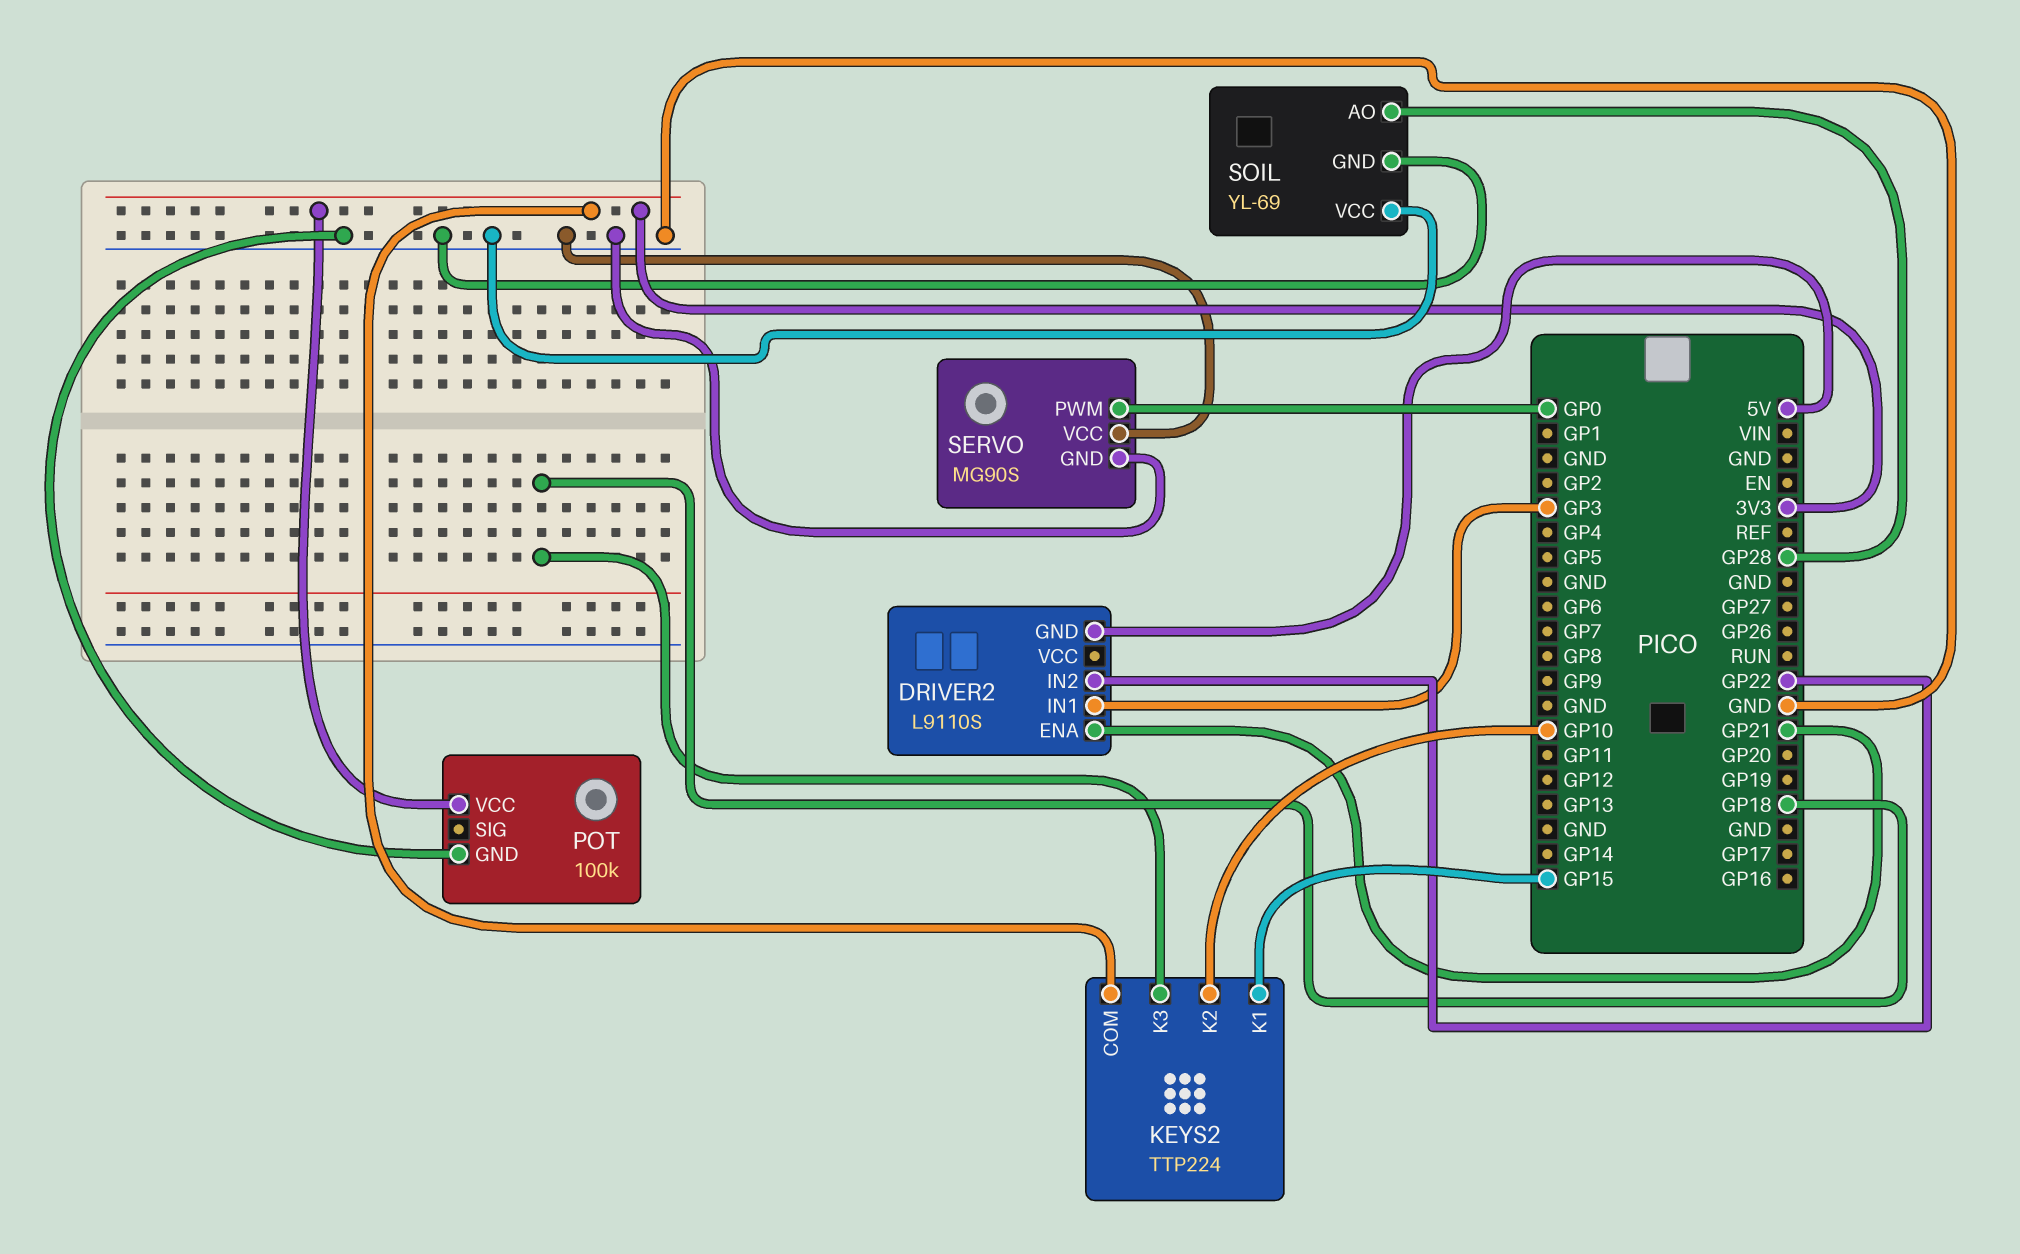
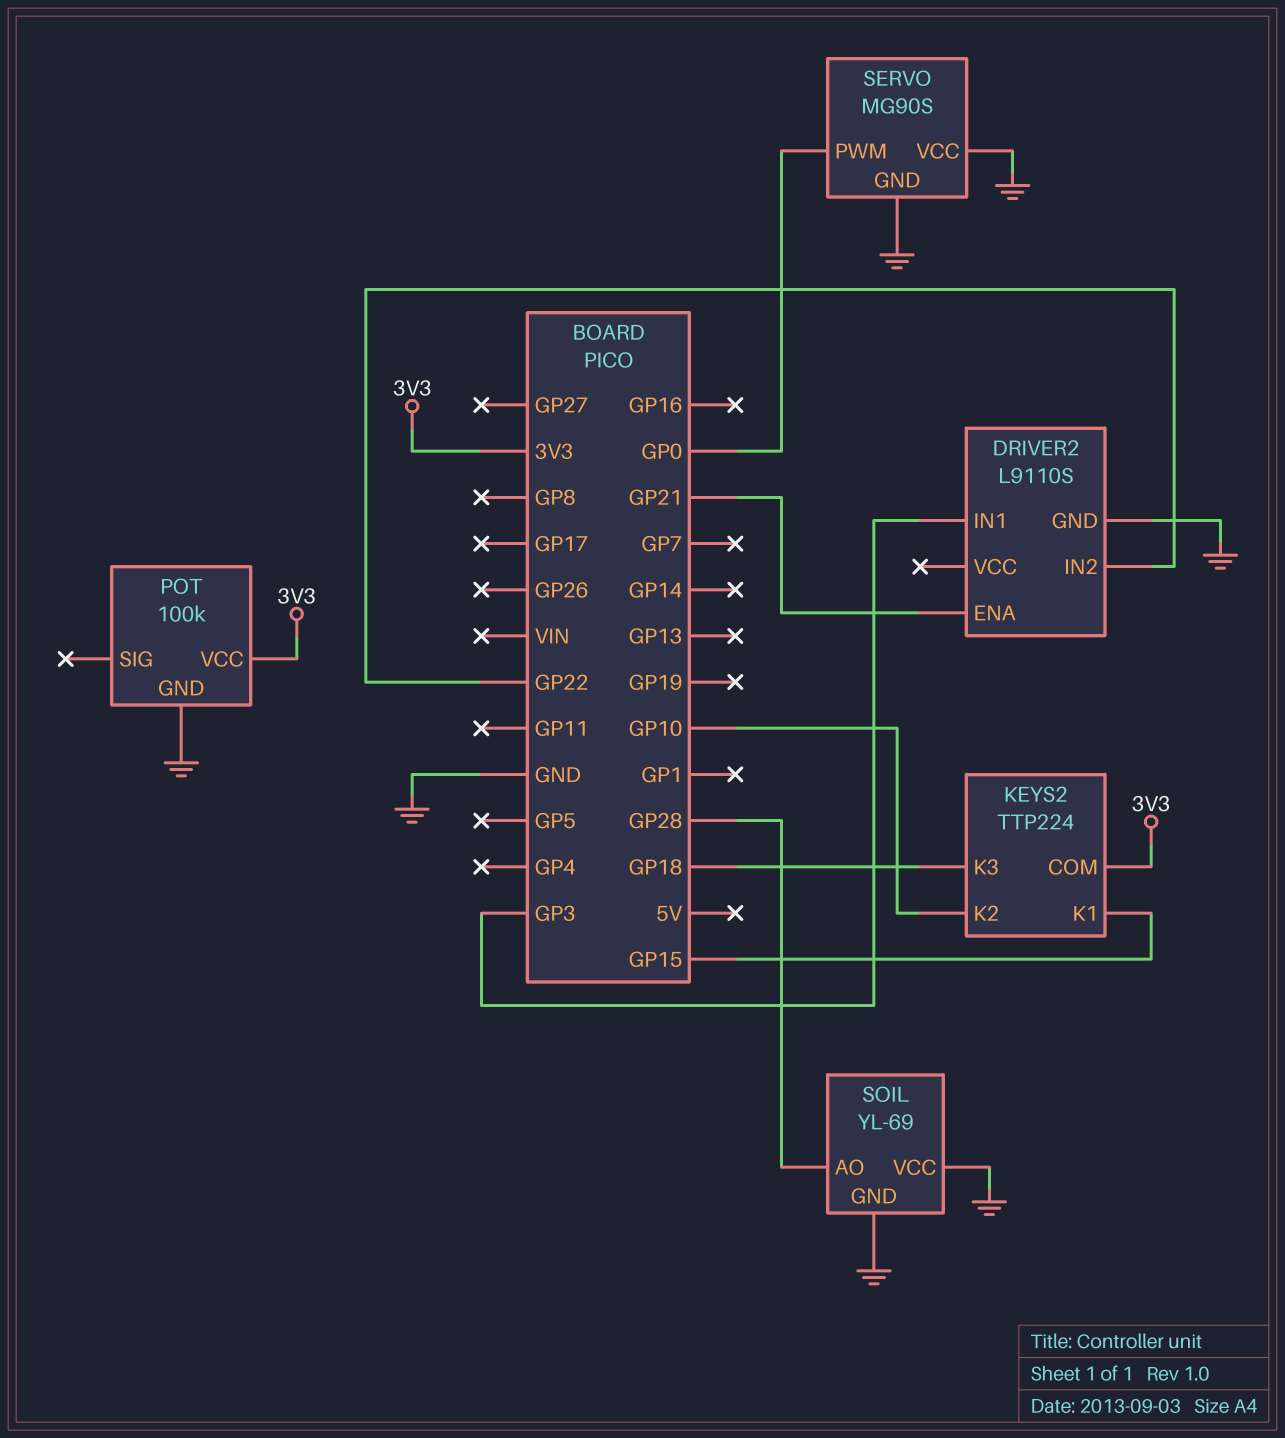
DRIVER2 pin GND: 5V -> GND

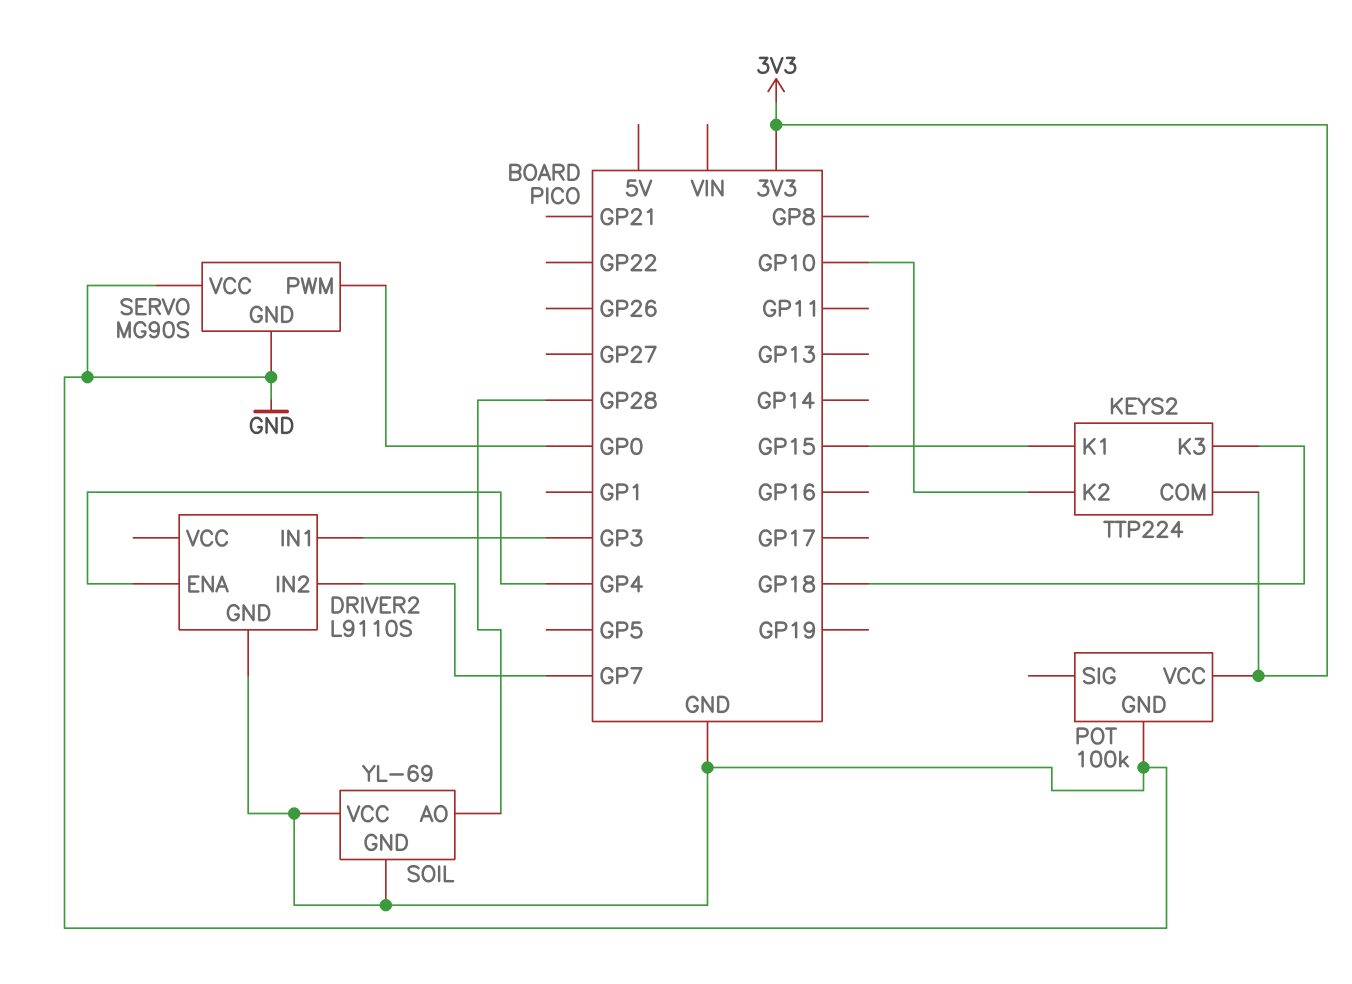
DRIVER2 pin ENA: GP21 -> GP4
DRIVER2 pin IN2: GP22 -> GP7

